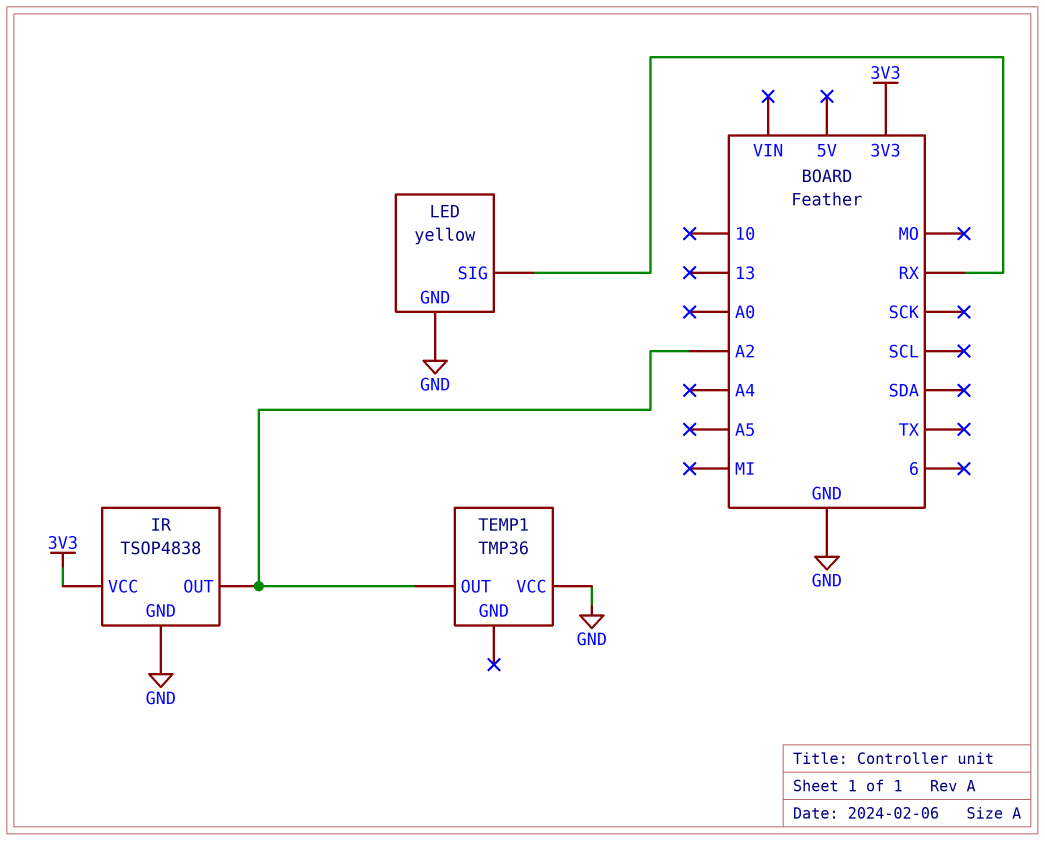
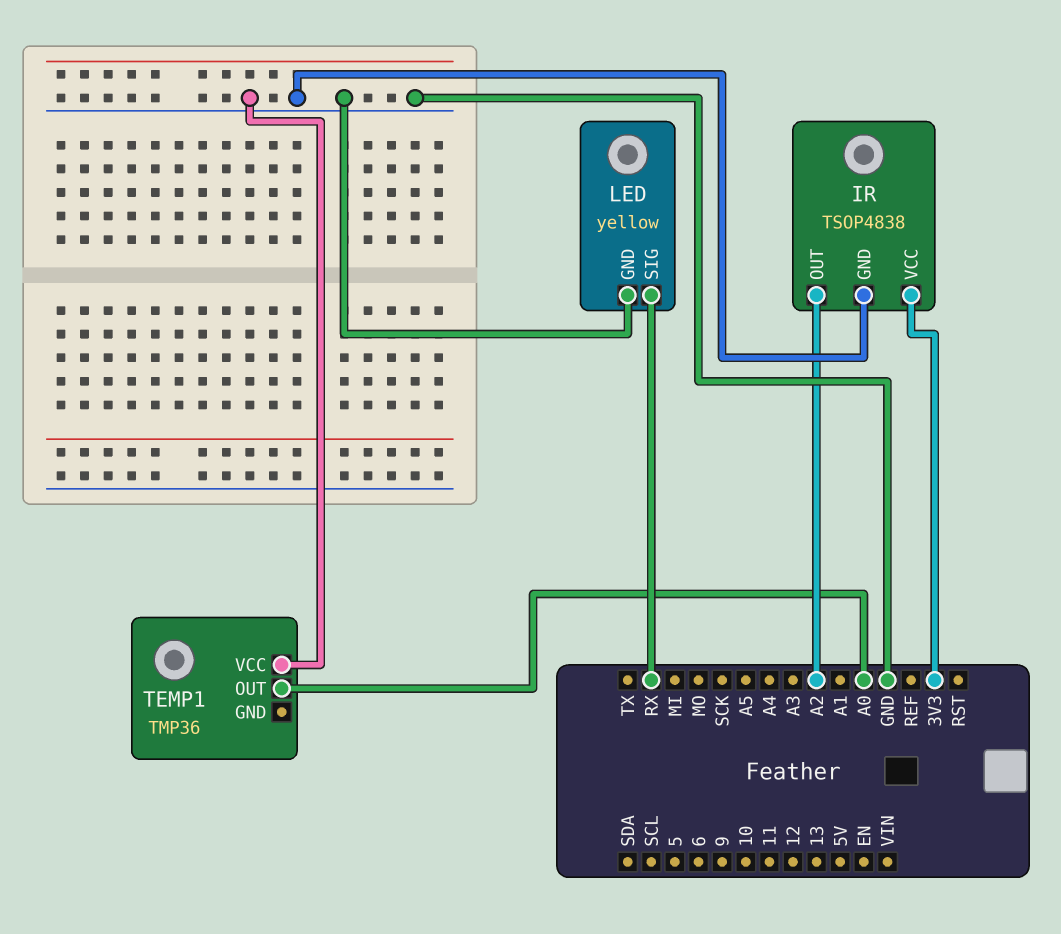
TEMP1 pin OUT: A2 -> A0

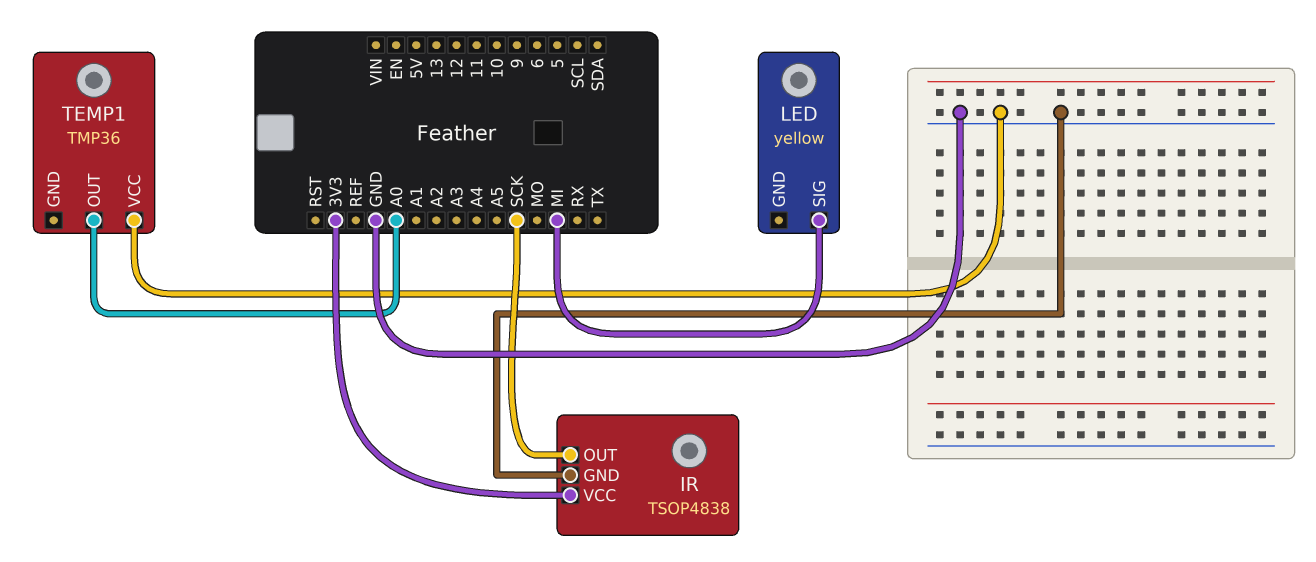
IR pin OUT: A2 -> SCK
LED pin GND: GND -> none
LED pin SIG: RX -> MI

